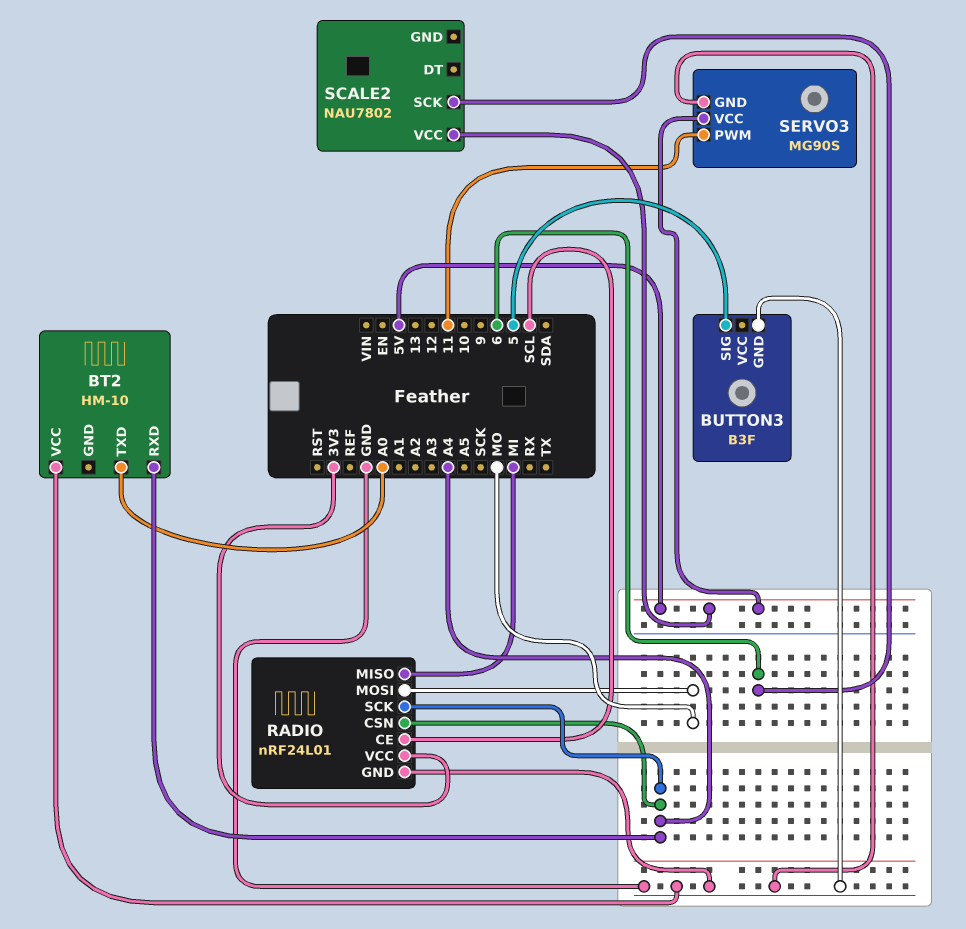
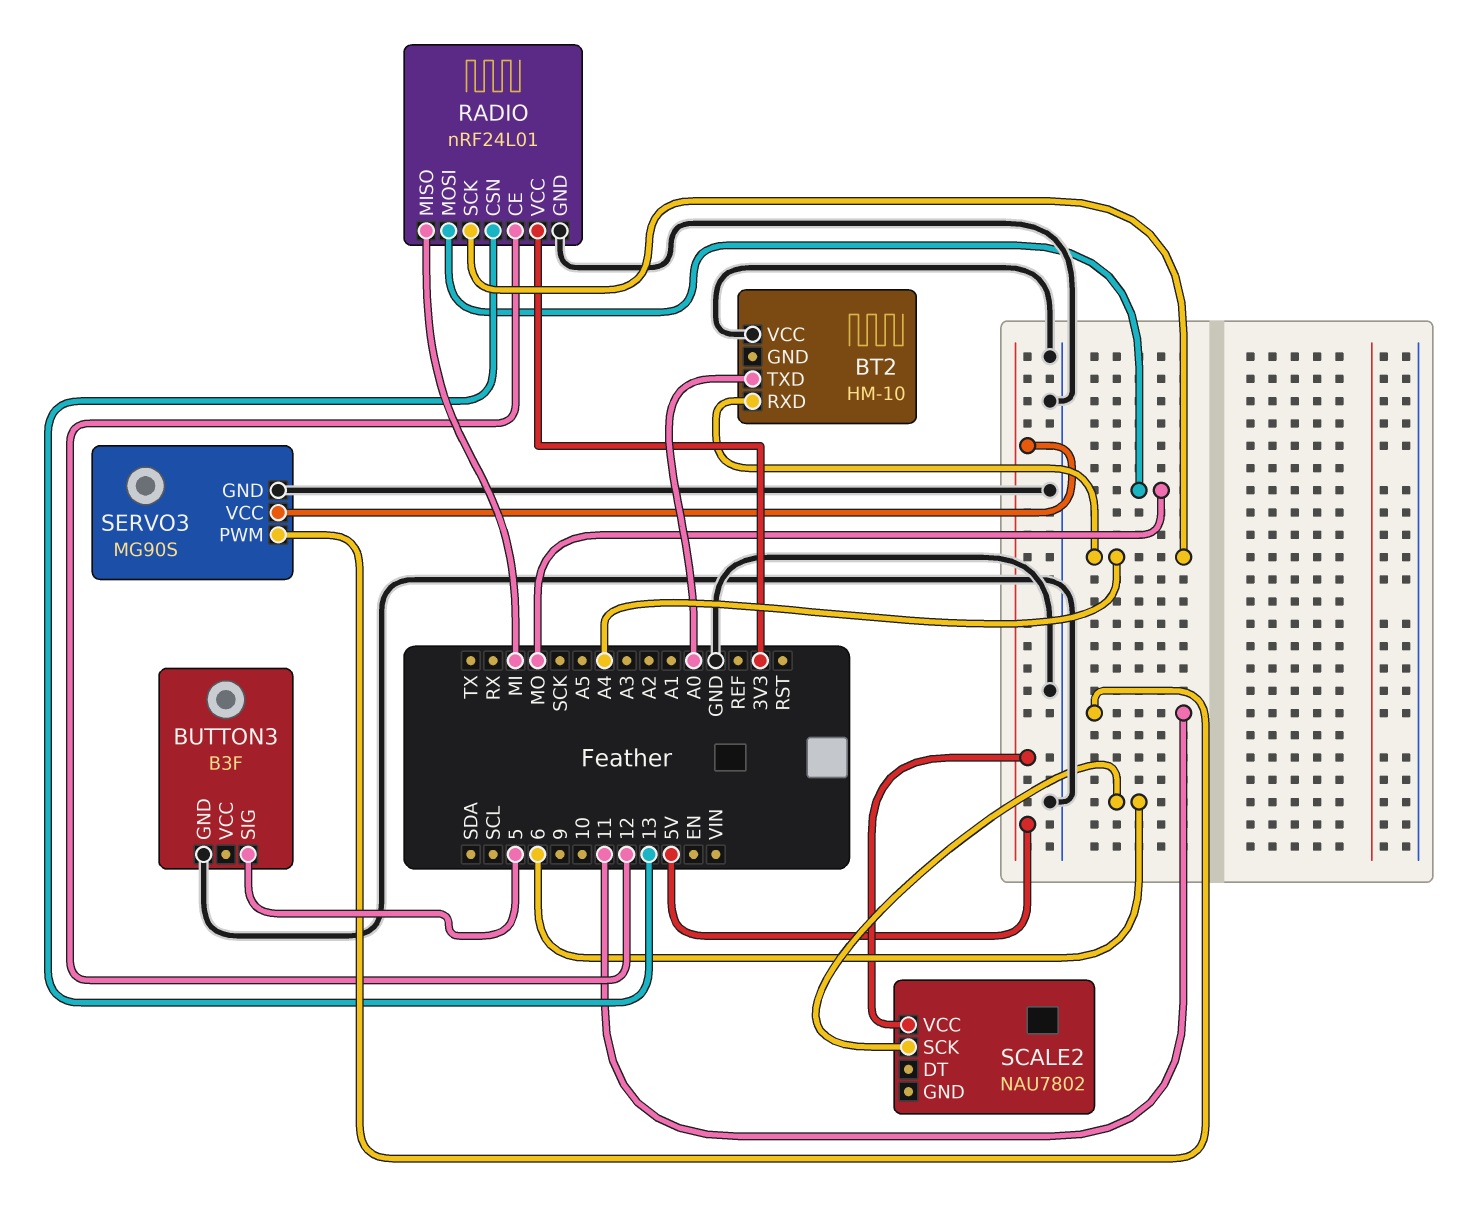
RADIO pin CE: SCL -> 12
RADIO pin CSN: A4 -> 13

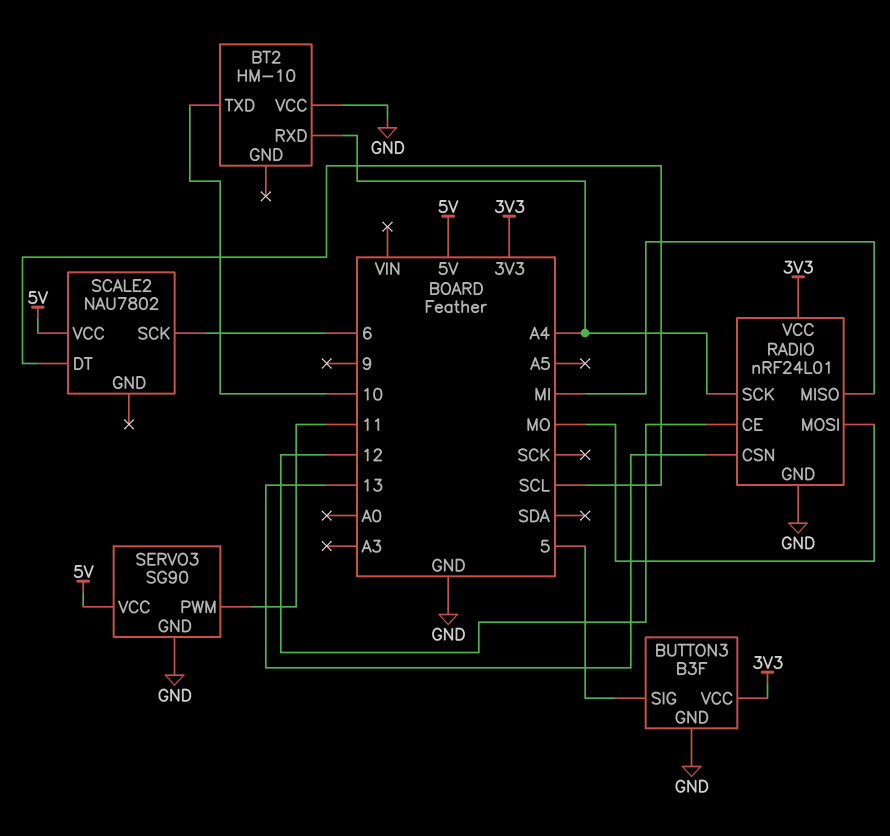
BT2 pin TXD: A0 -> 10
BUTTON3 pin VCC: none -> 3V3
SCALE2 pin DT: none -> SCL
SERVO3: MG90S -> SG90

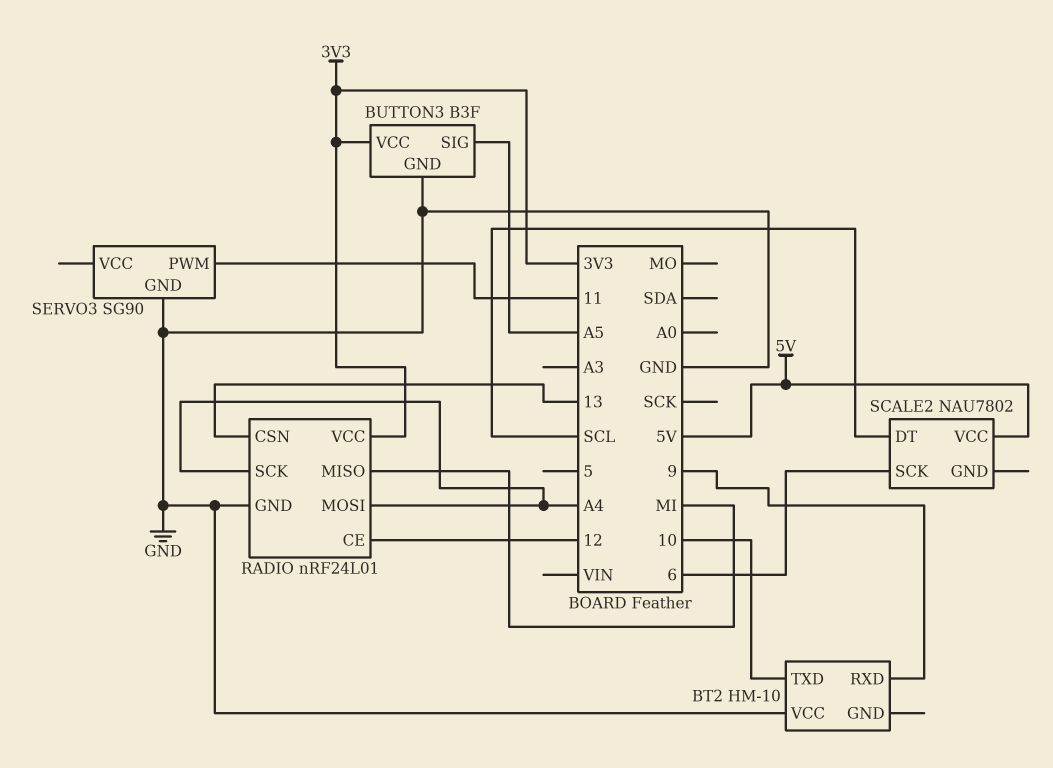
BT2 pin RXD: A4 -> 9
BUTTON3 pin SIG: 5 -> A5
RADIO pin MOSI: MO -> A4
SERVO3 pin VCC: 5V -> none

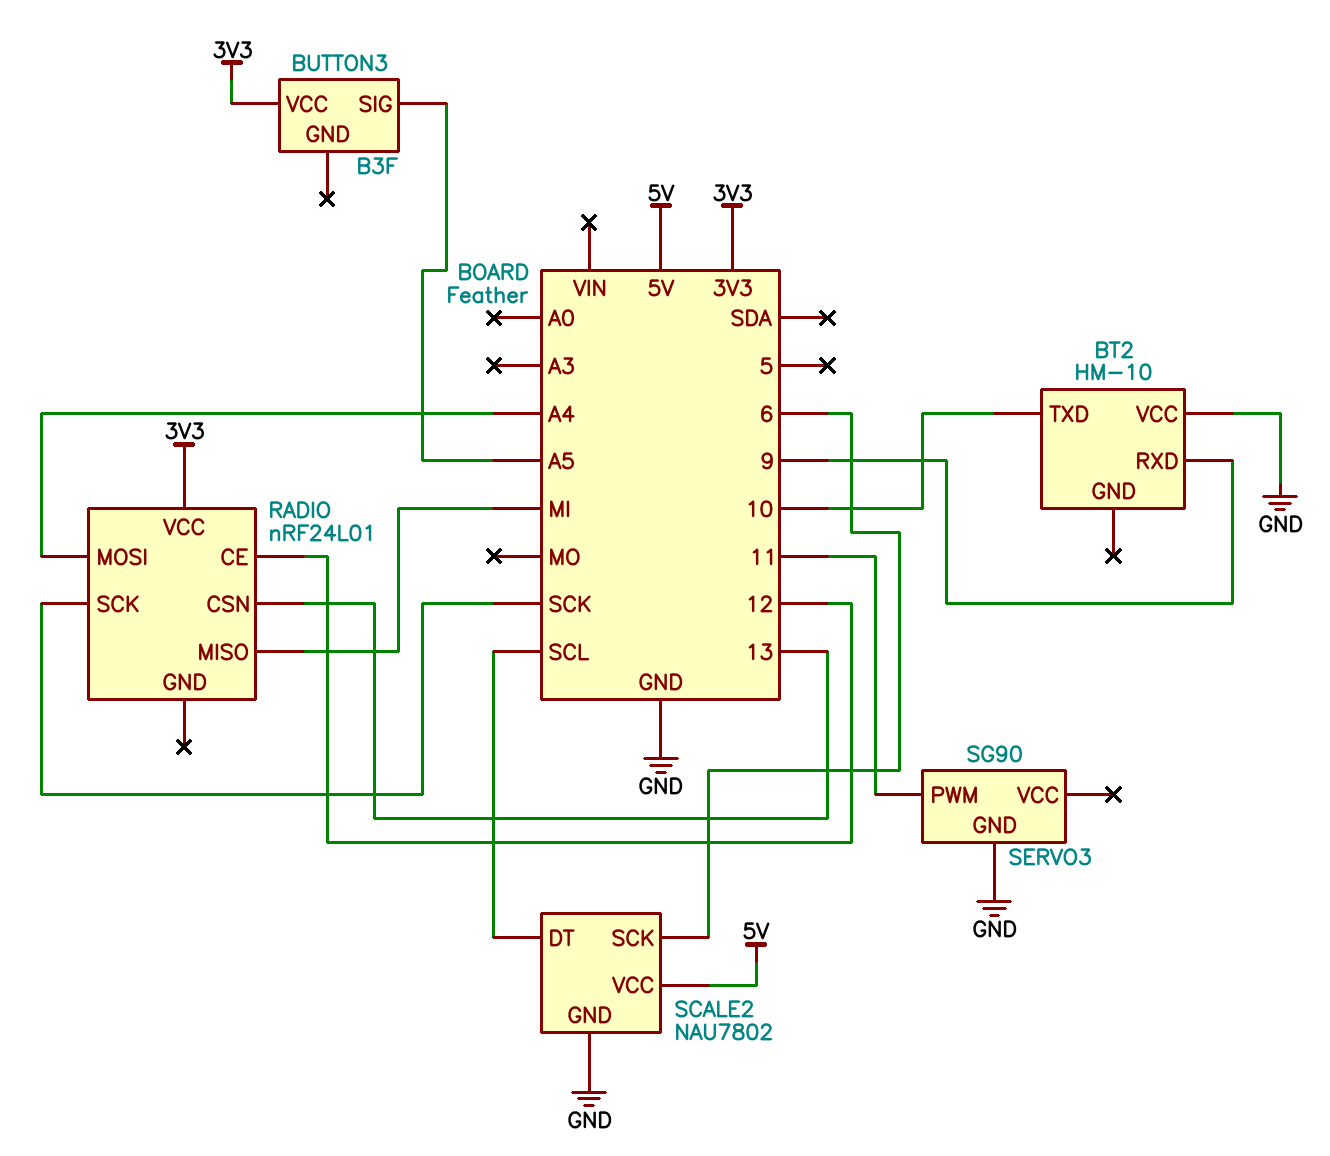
BUTTON3 pin GND: GND -> none
RADIO pin GND: GND -> none
RADIO pin SCK: A4 -> SCK
SCALE2 pin GND: none -> GND

